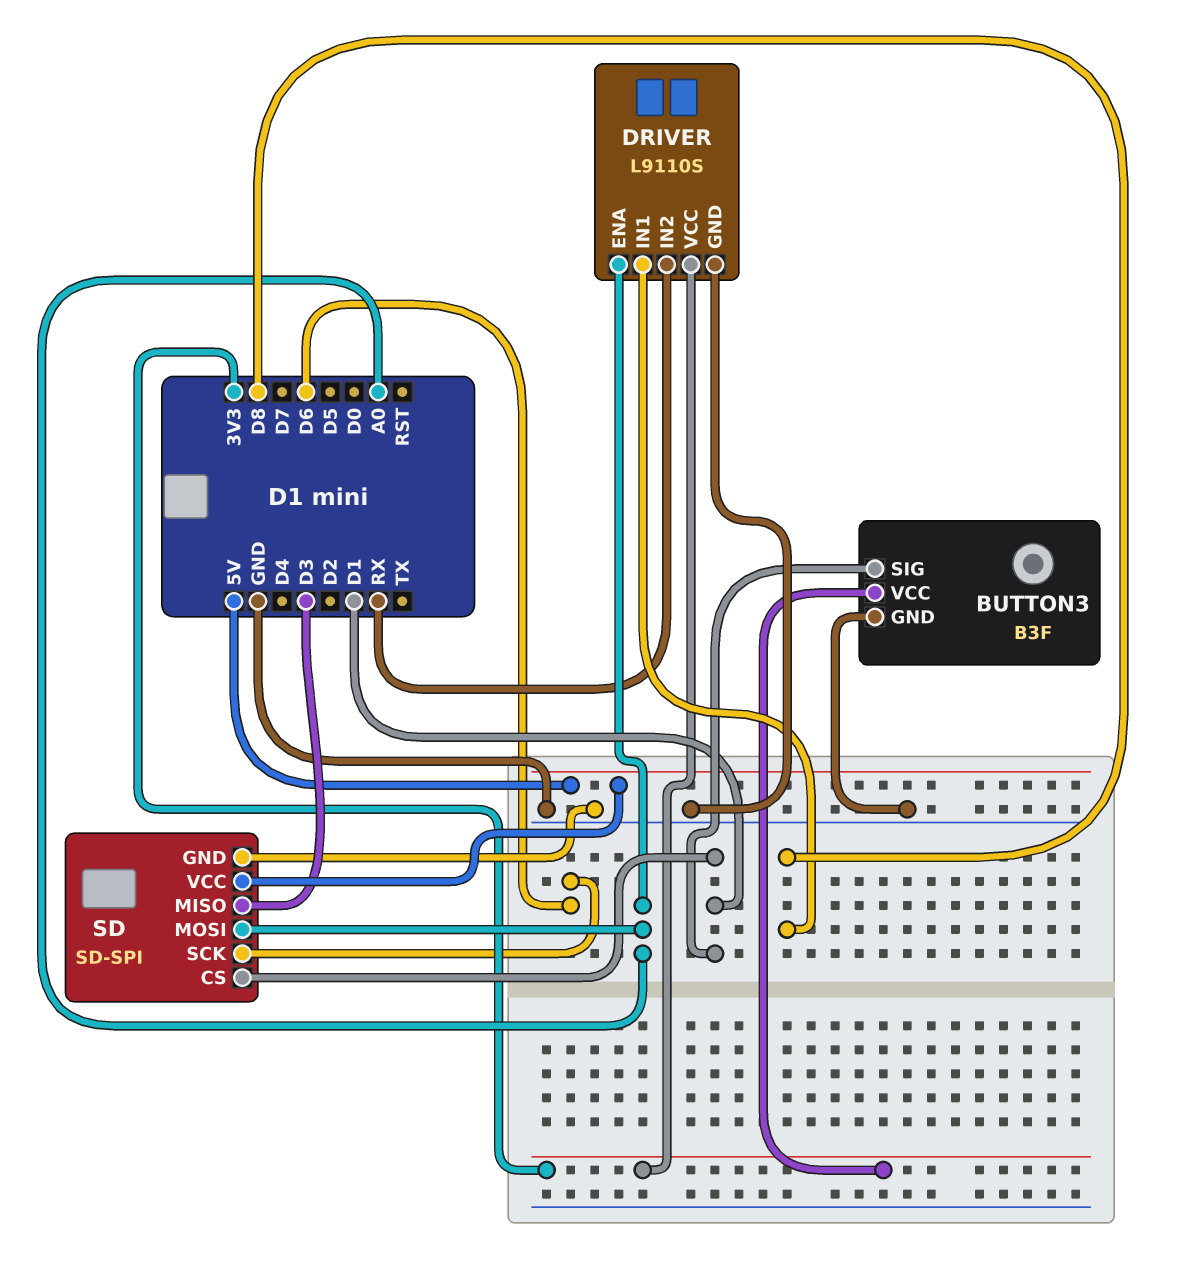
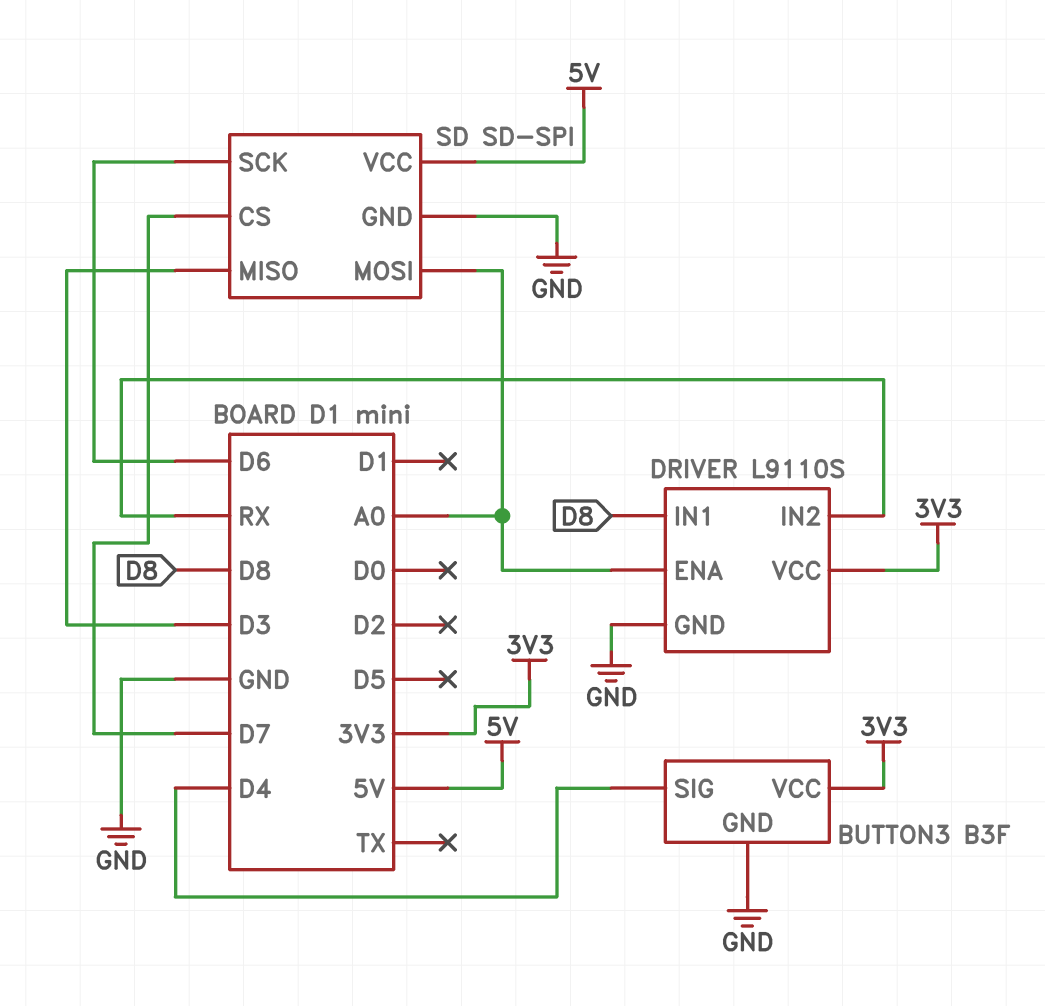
BUTTON3 pin SIG: D1 -> D4
SD pin CS: D1 -> D7

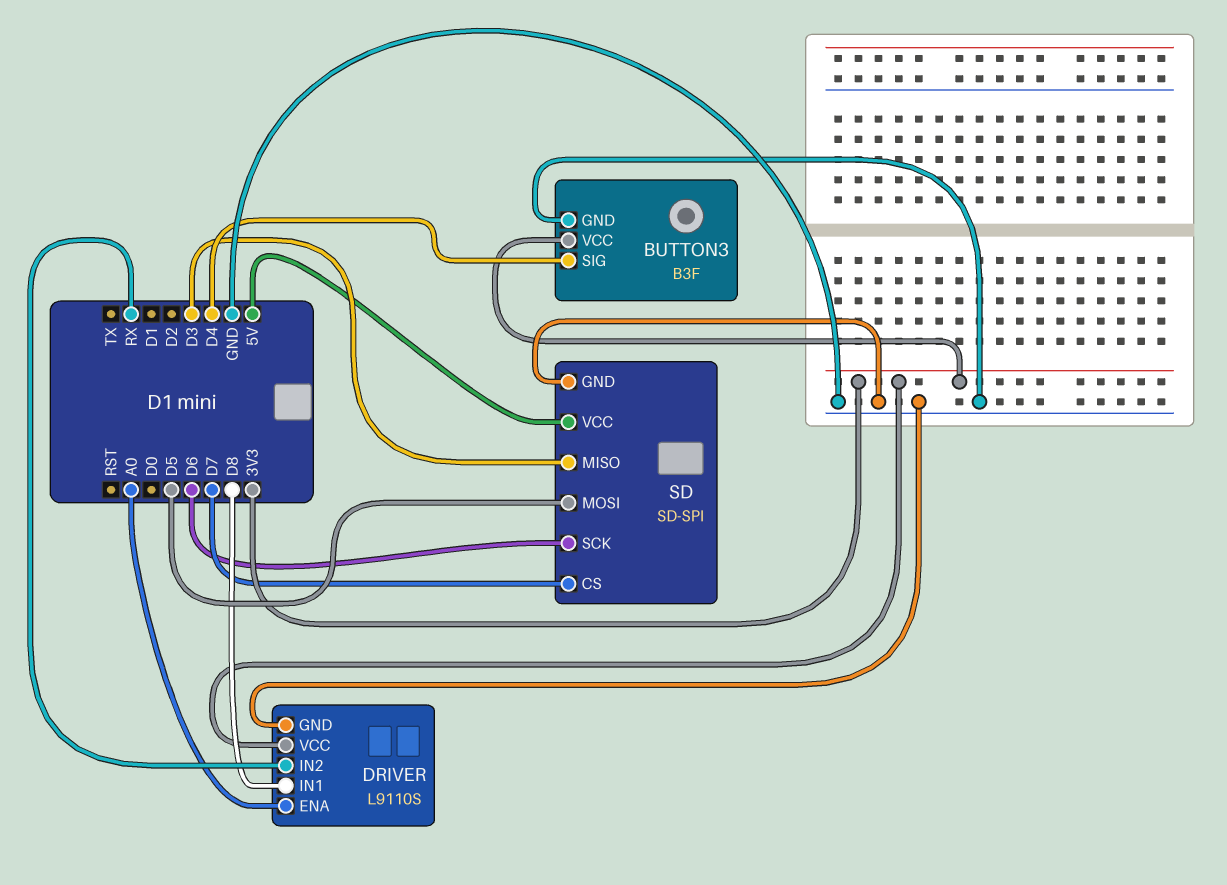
SD pin MOSI: A0 -> D5

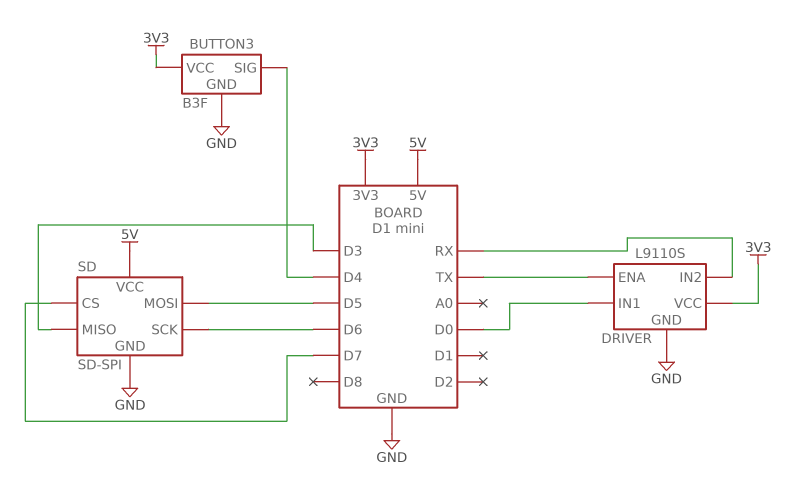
DRIVER pin ENA: A0 -> TX
DRIVER pin IN1: D8 -> D0

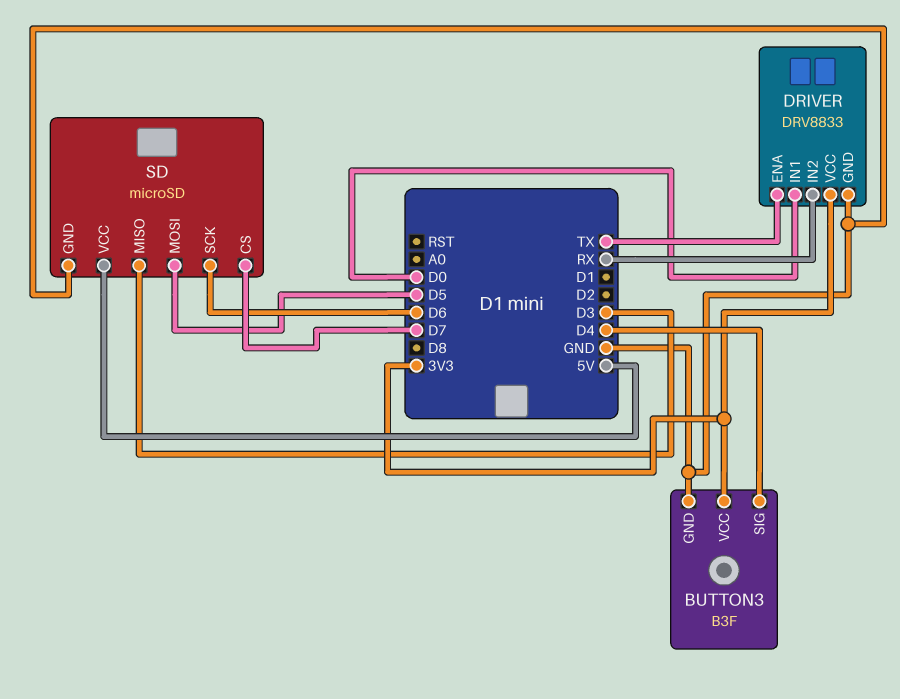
DRIVER: L9110S -> DRV8833
SD: SD-SPI -> microSD

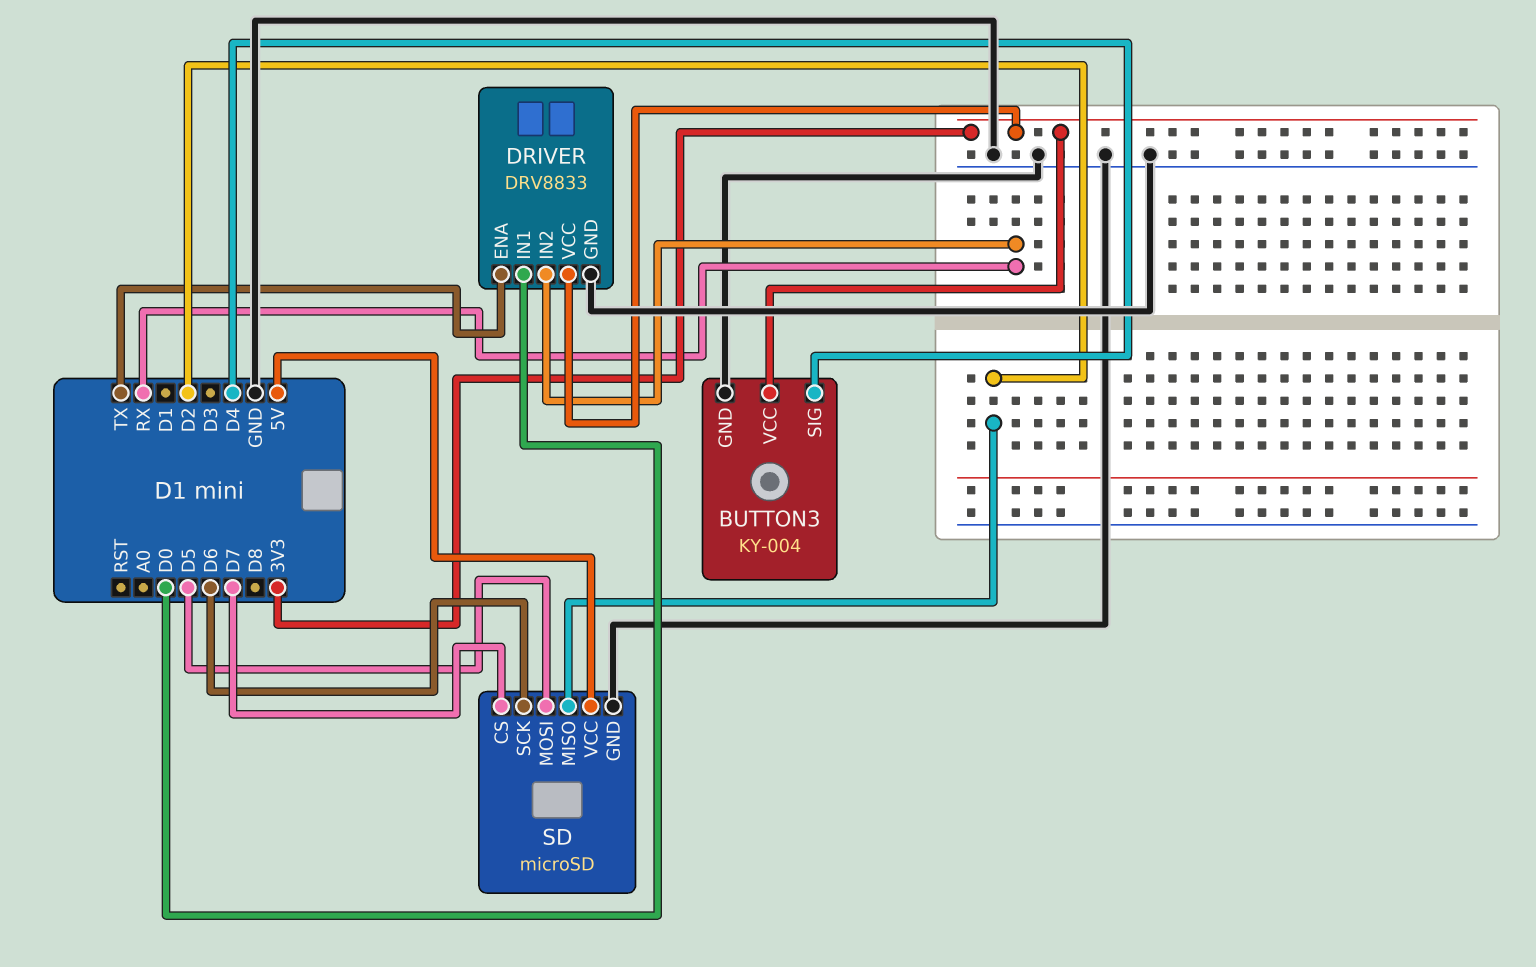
BUTTON3: B3F -> KY-004
SD pin MISO: D3 -> D2

